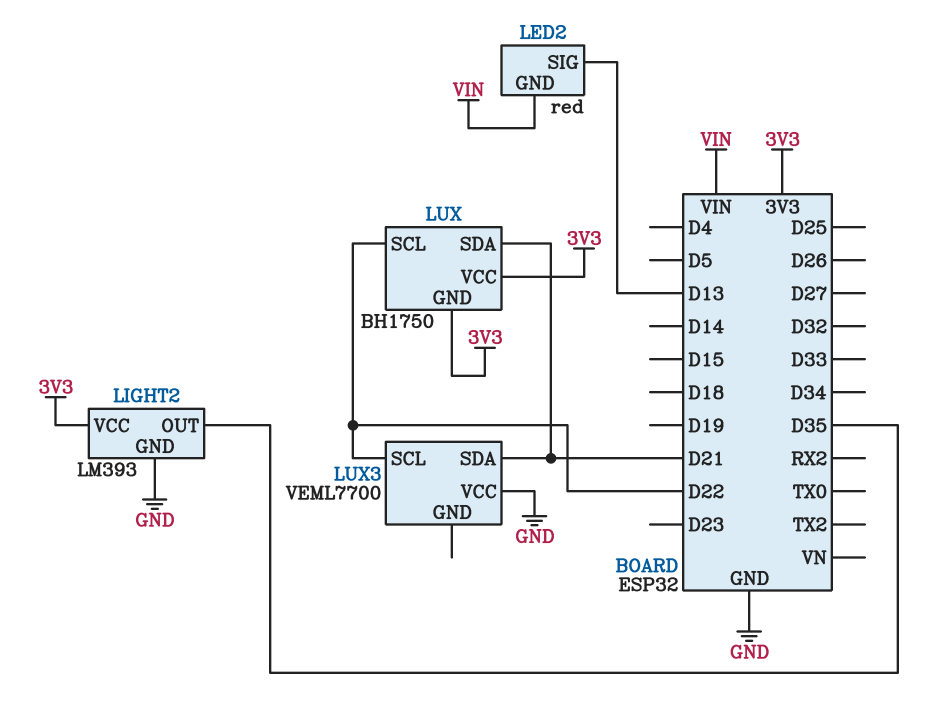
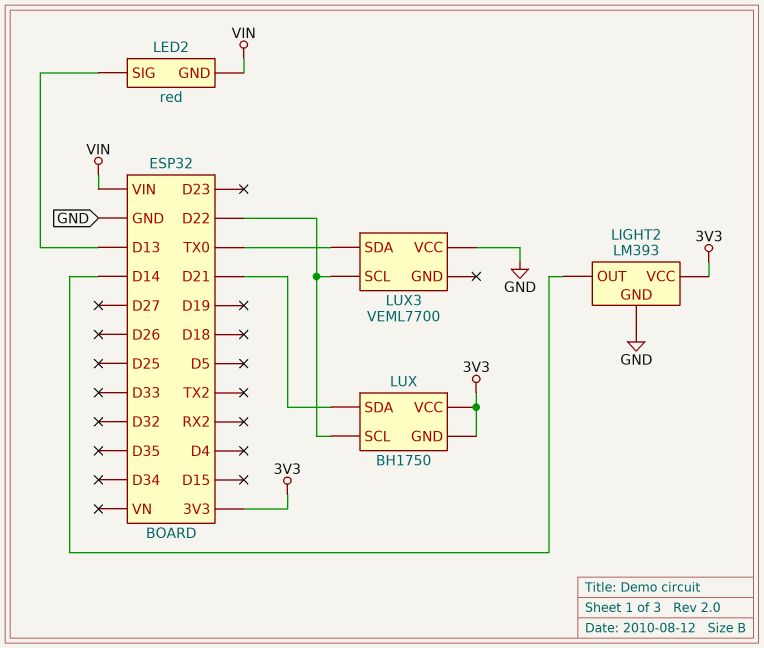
LIGHT2 pin OUT: D35 -> D14
LUX3 pin SDA: D21 -> TX0

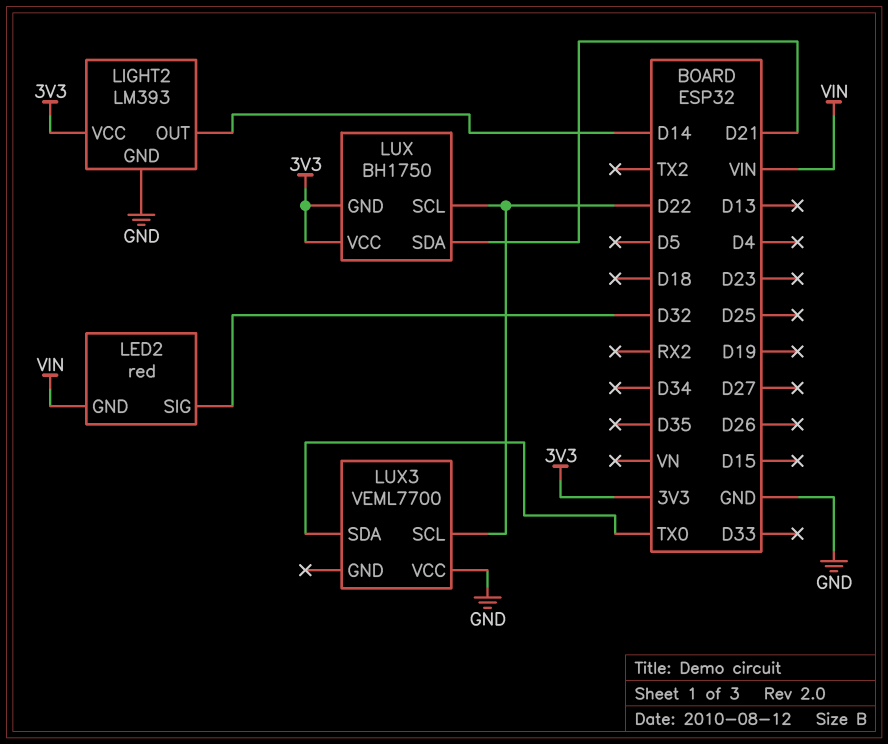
LED2 pin SIG: D13 -> D32

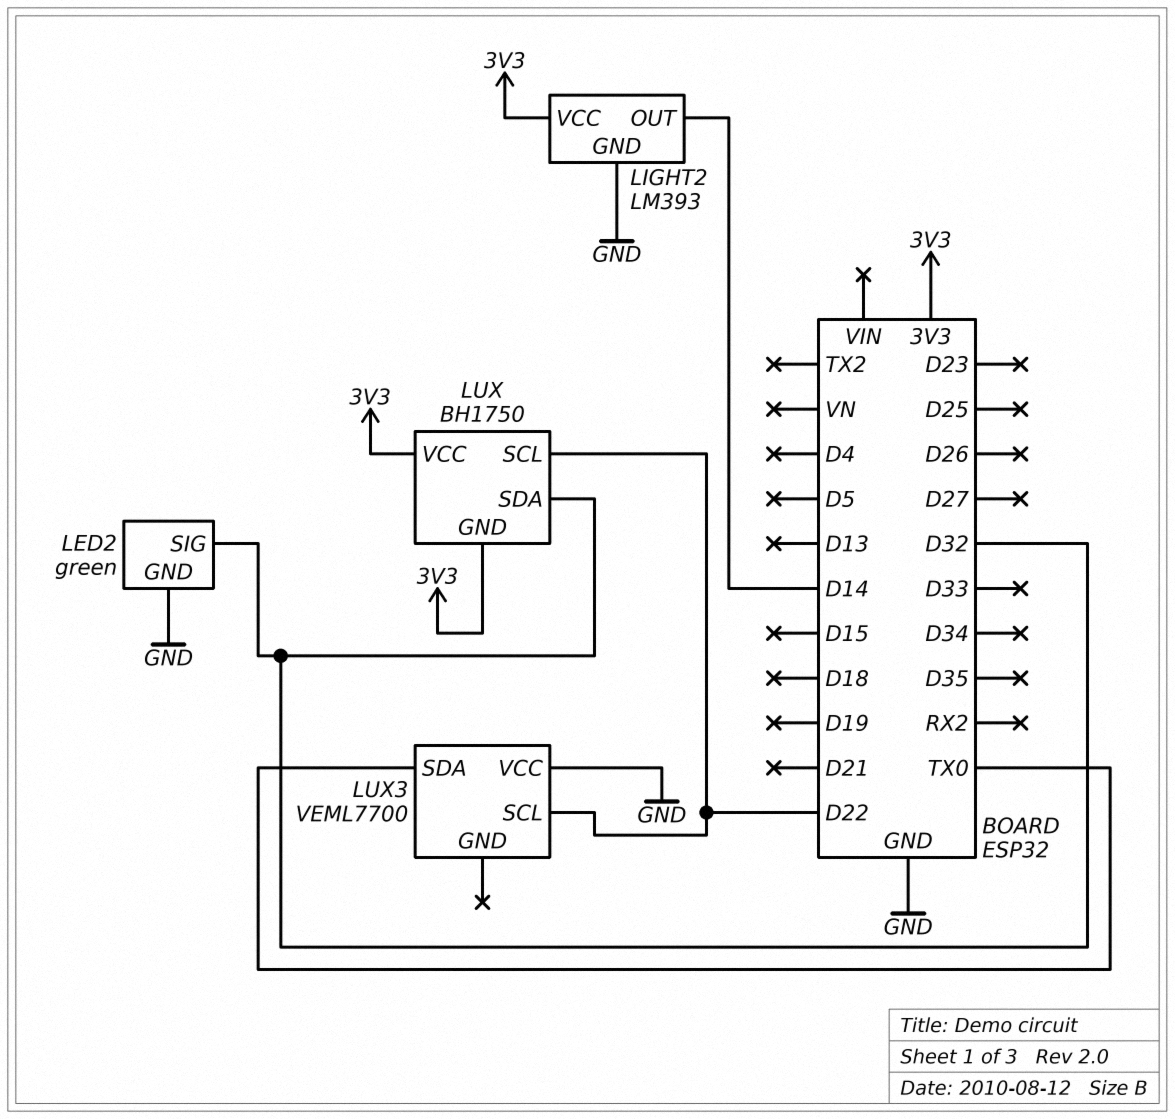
LED2: red -> green
LED2 pin GND: VIN -> GND
LUX pin SDA: D21 -> D32

